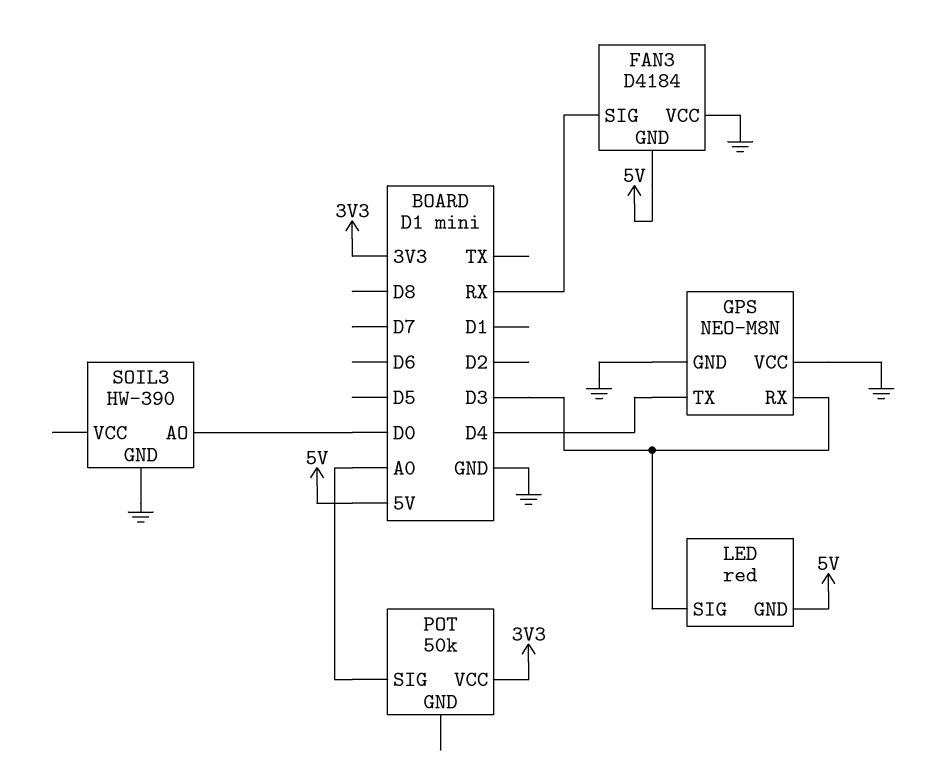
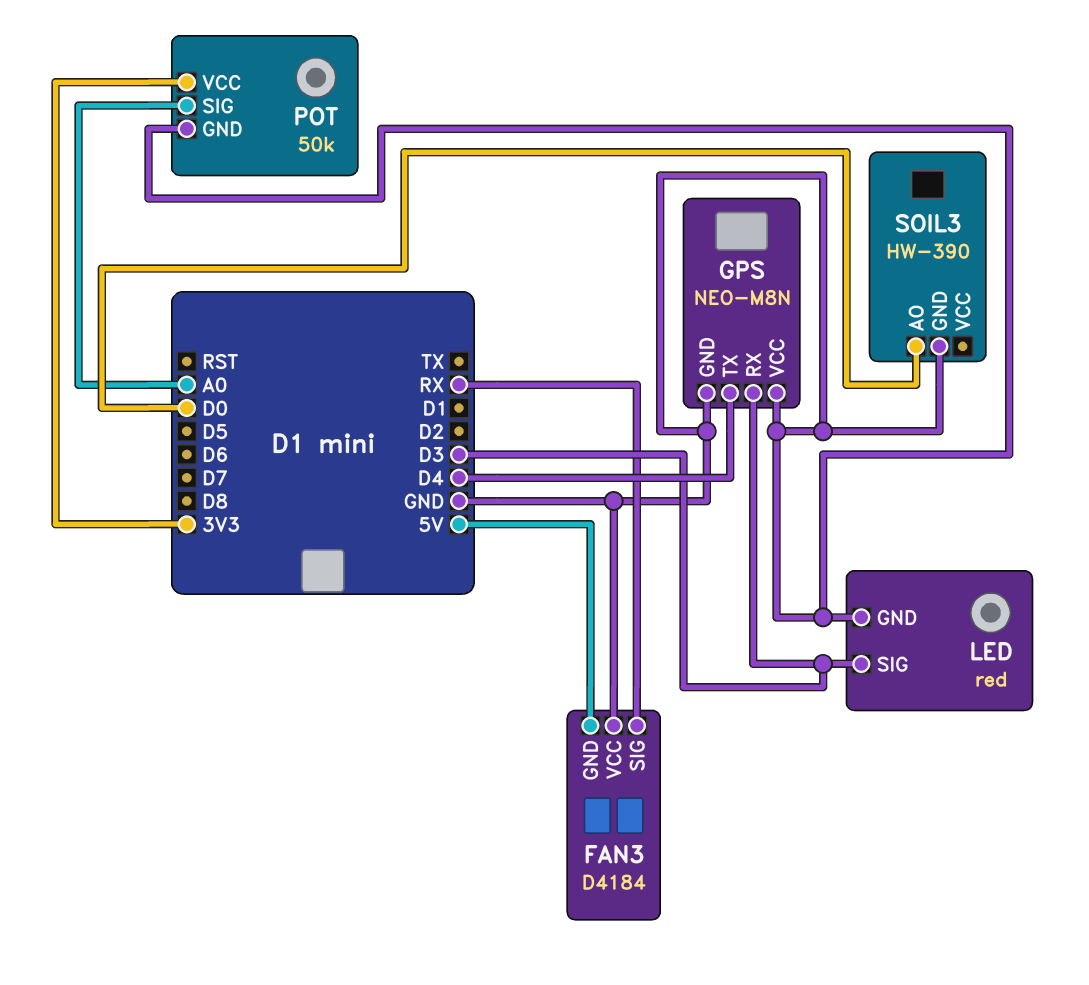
LED pin GND: 5V -> GND
POT pin GND: none -> GND

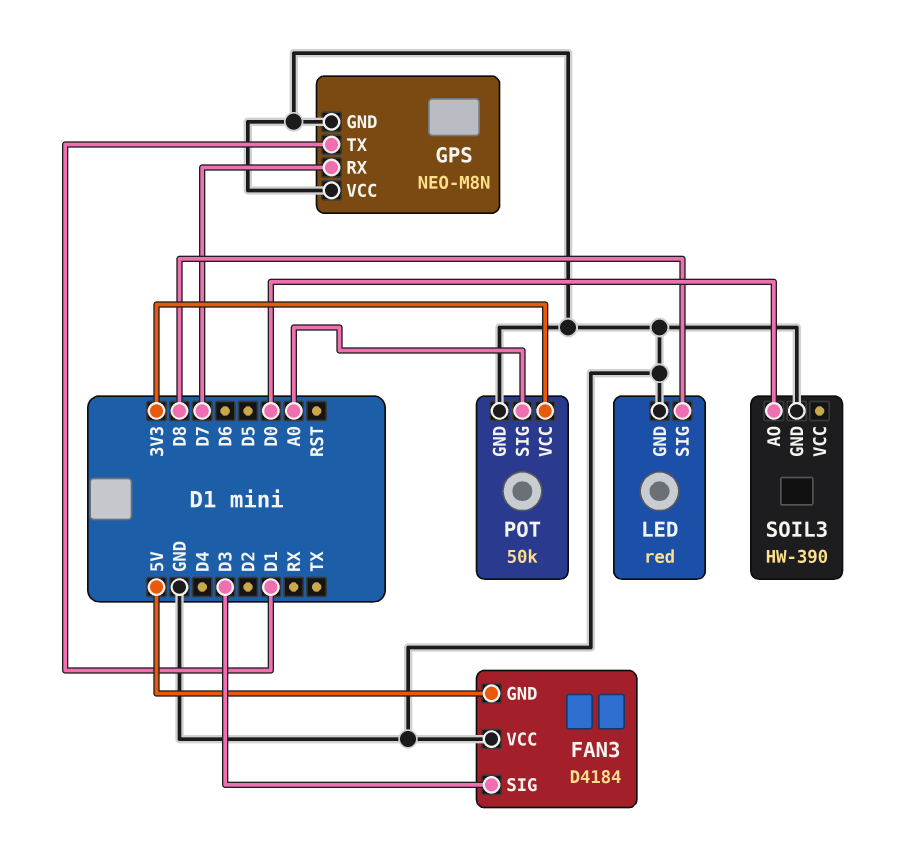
FAN3 pin SIG: RX -> D3
GPS pin RX: D3 -> D7
GPS pin TX: D4 -> D1
LED pin SIG: D3 -> D8

